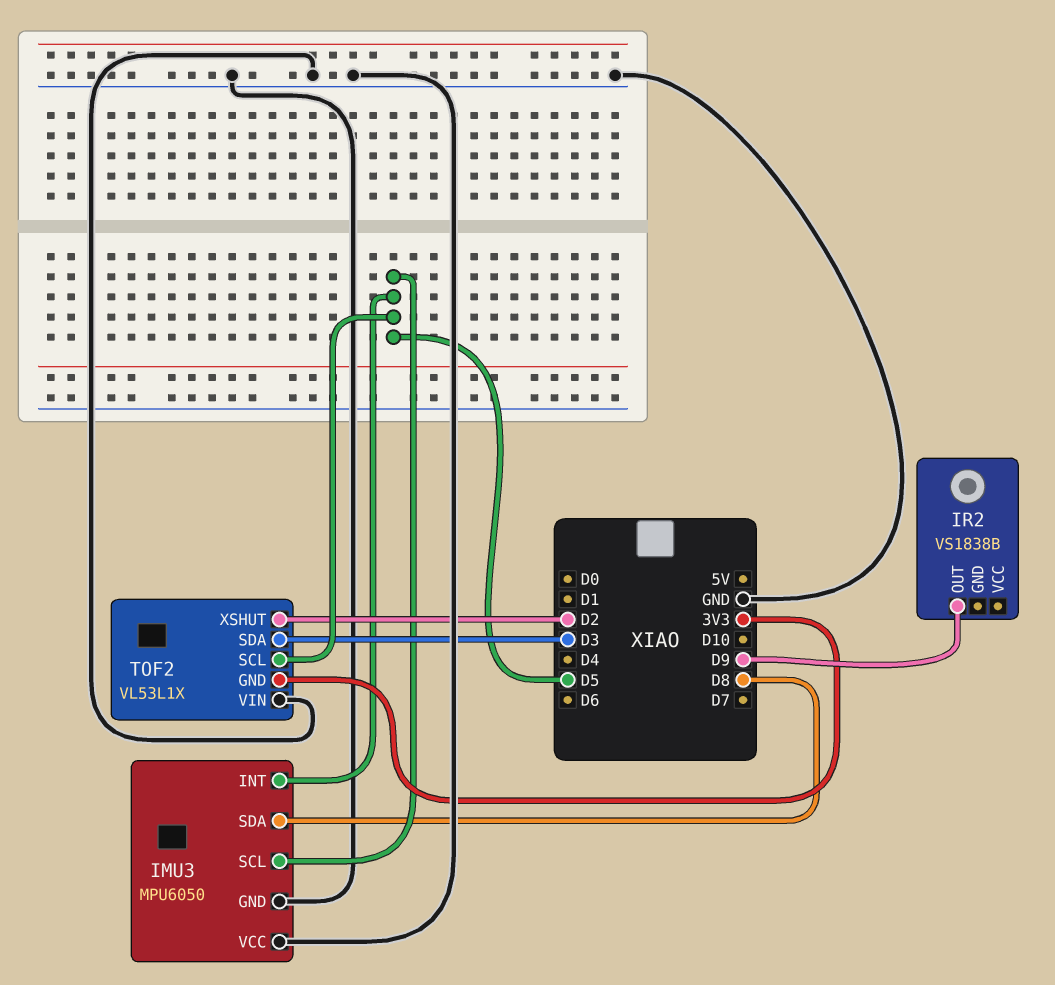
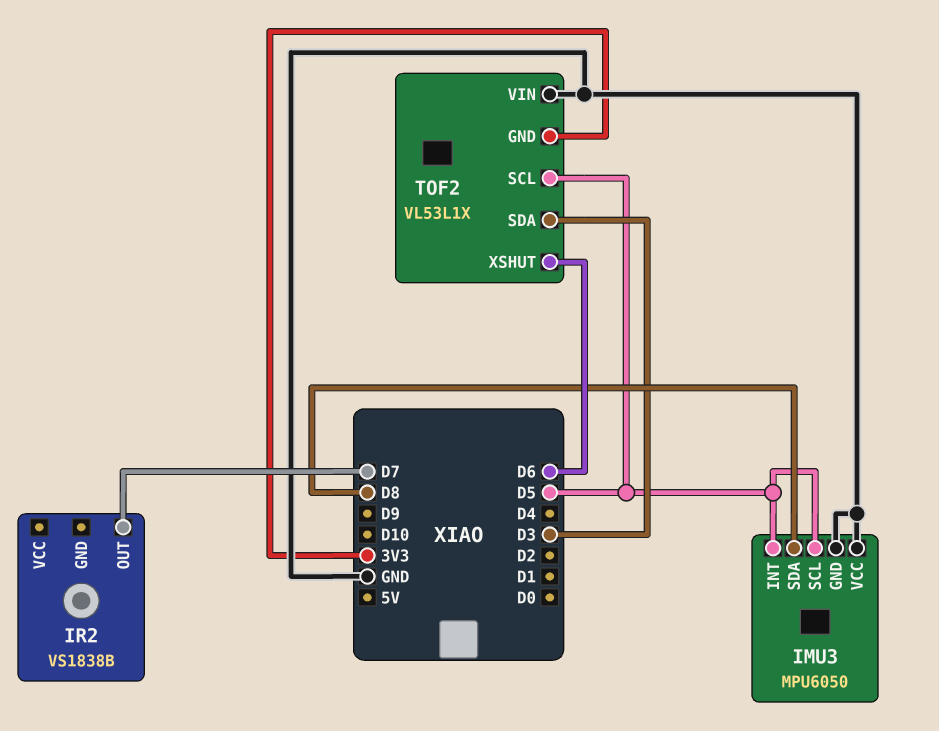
IR2 pin OUT: D9 -> D7
TOF2 pin XSHUT: D2 -> D6

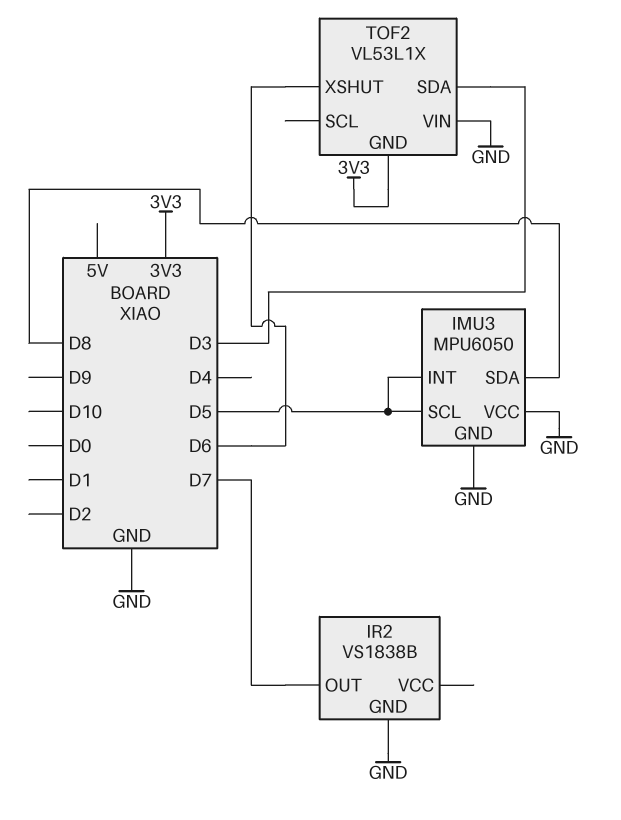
IR2 pin GND: none -> GND
TOF2 pin SCL: D5 -> none

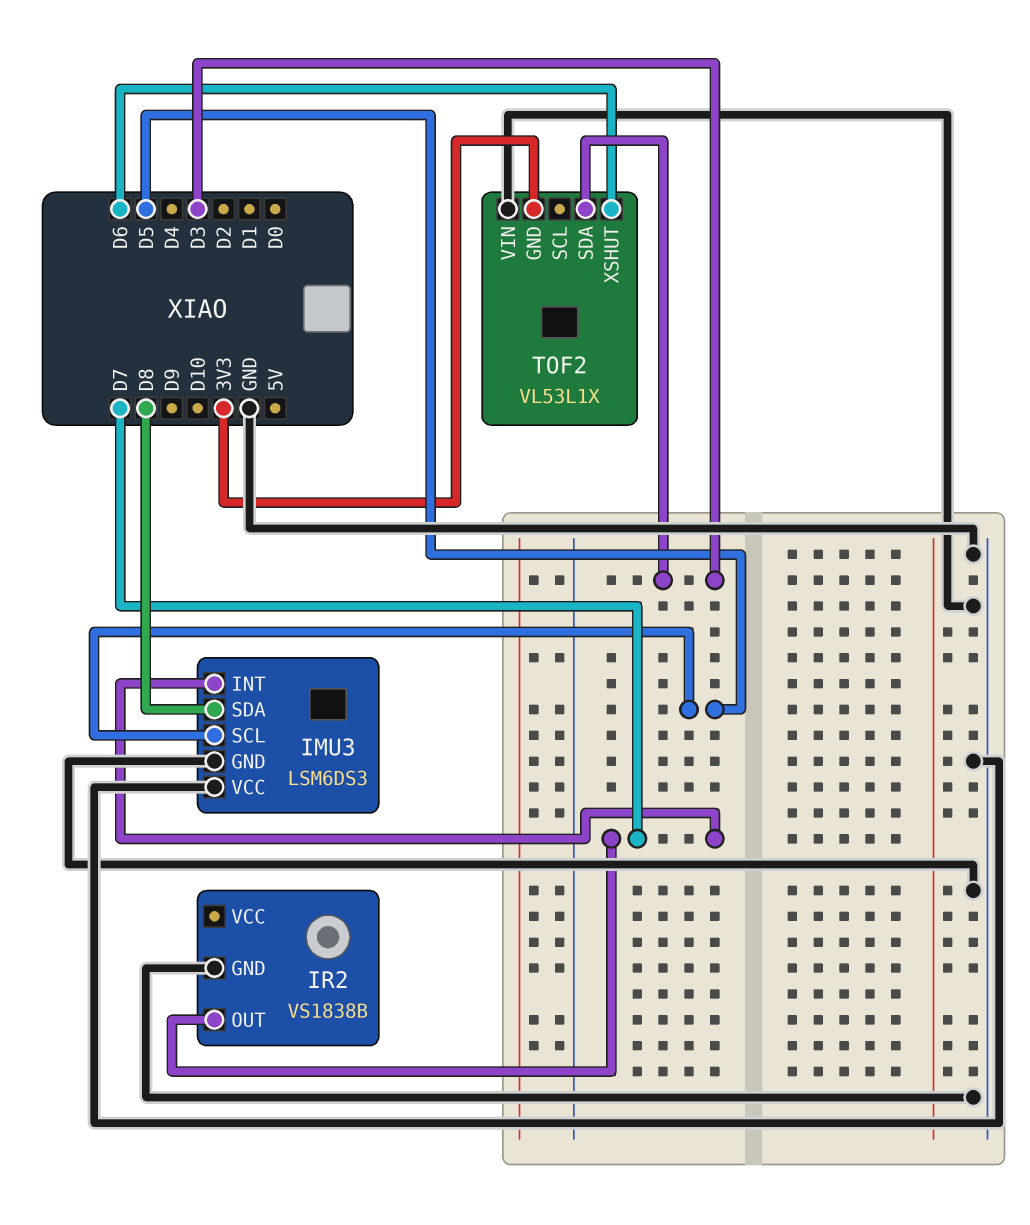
IMU3: MPU6050 -> LSM6DS3
IMU3 pin INT: D5 -> D7

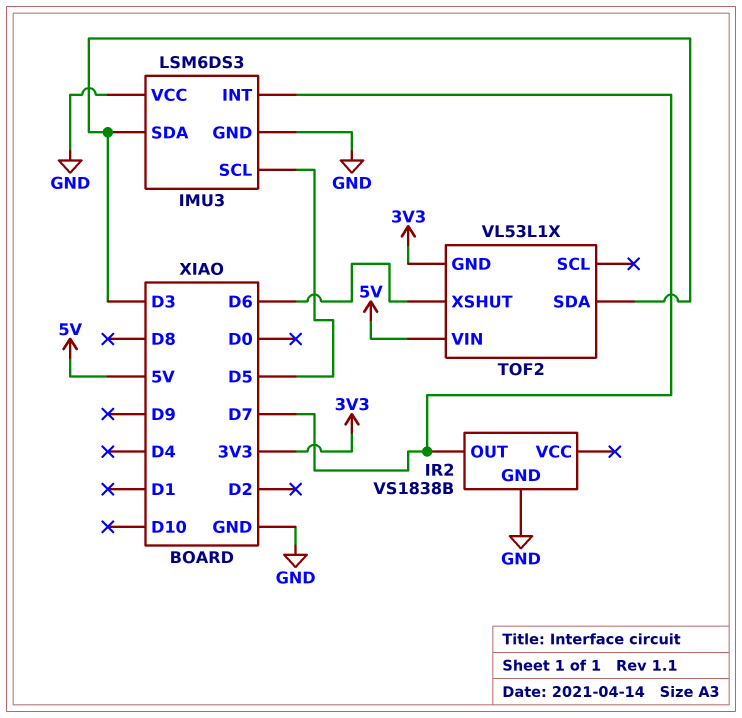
IMU3 pin SDA: D8 -> D3
TOF2 pin VIN: GND -> 5V

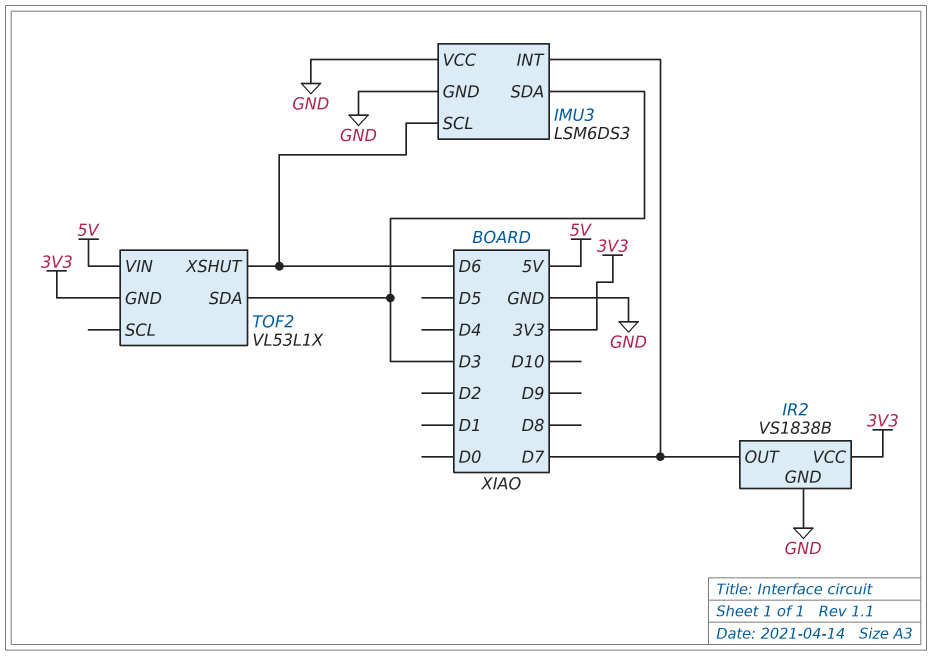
IMU3 pin SCL: D5 -> D6
IR2 pin VCC: none -> 3V3

